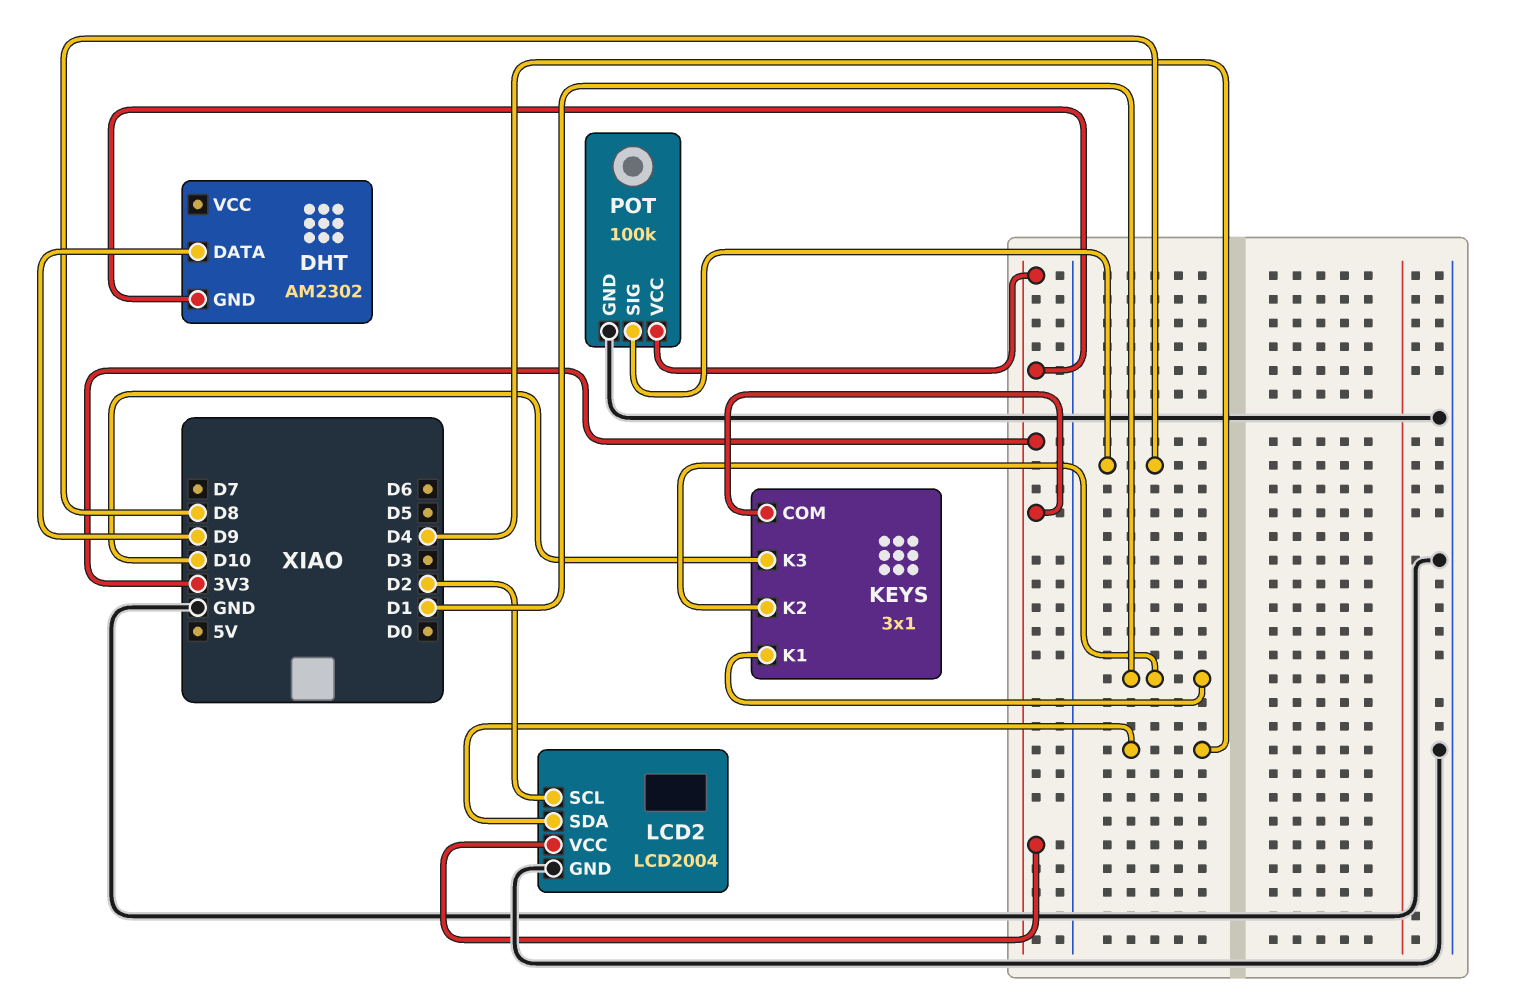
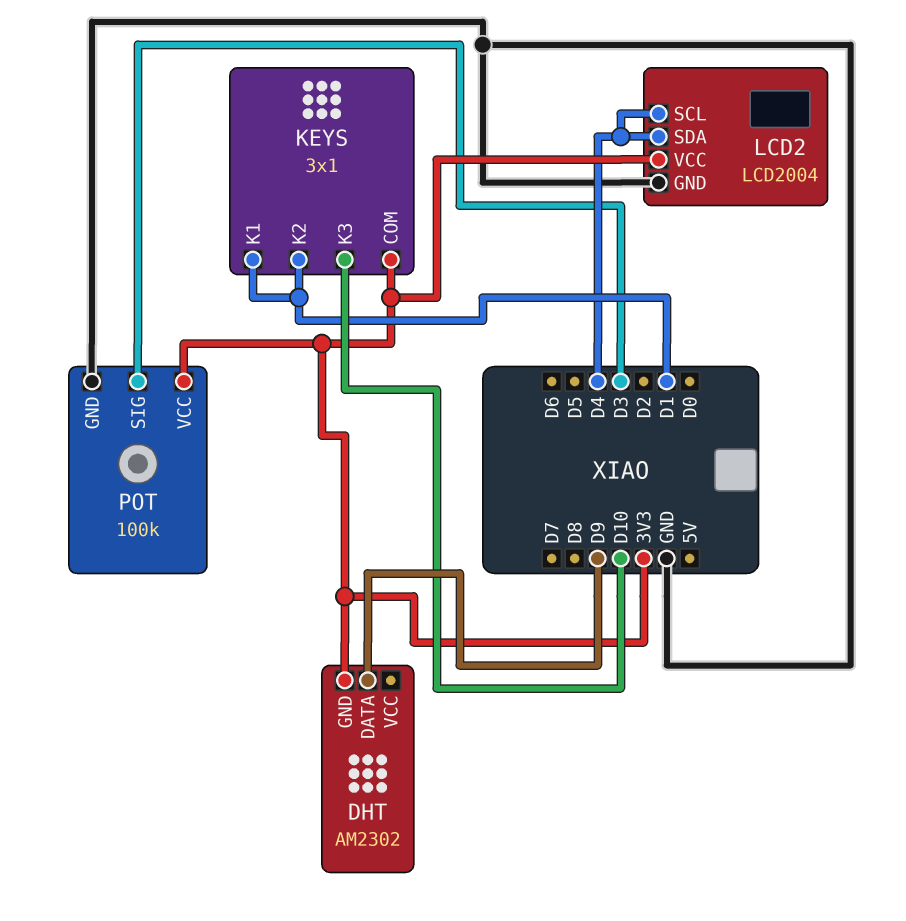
LCD2 pin SCL: D2 -> D4
POT pin SIG: D8 -> D3

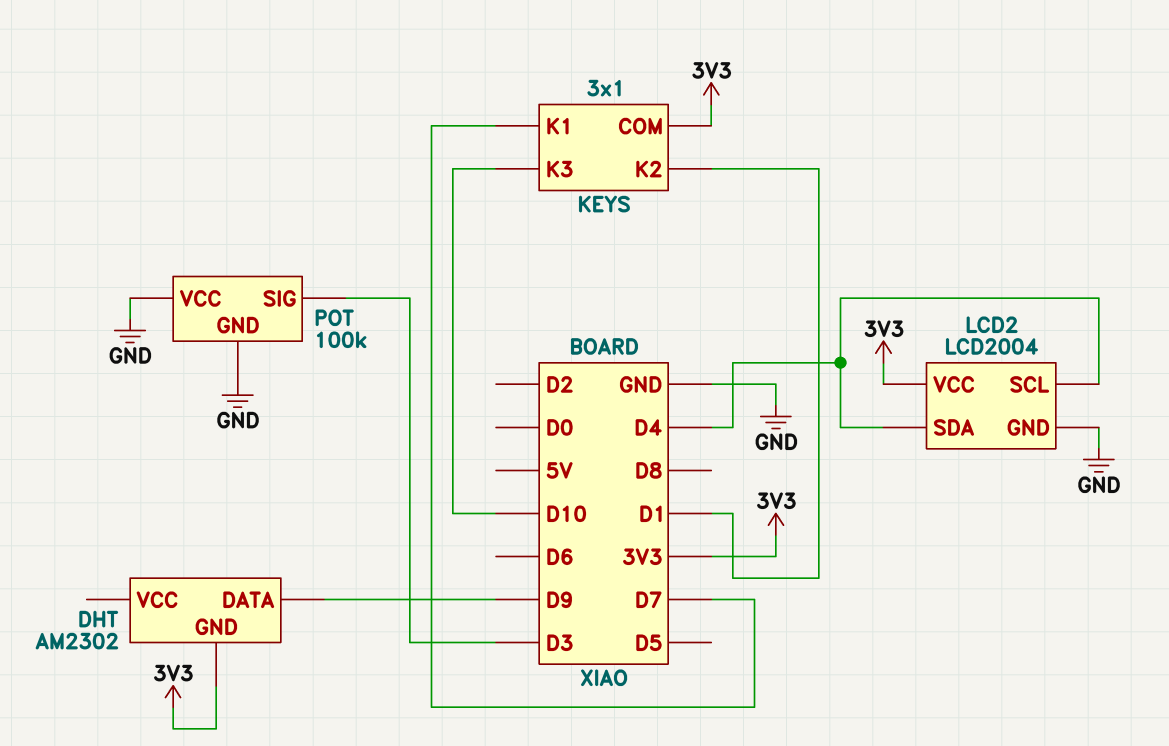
KEYS pin K1: D1 -> D7
POT pin VCC: 3V3 -> GND

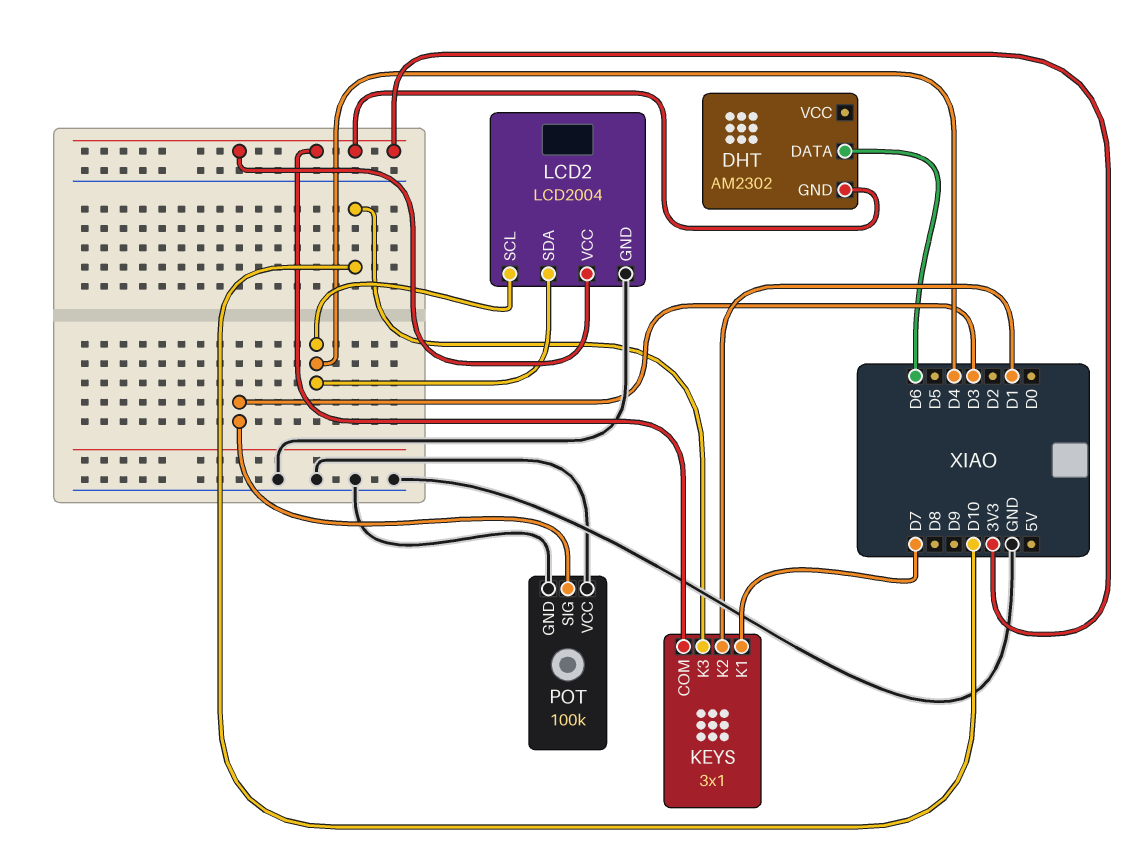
DHT pin DATA: D9 -> D6

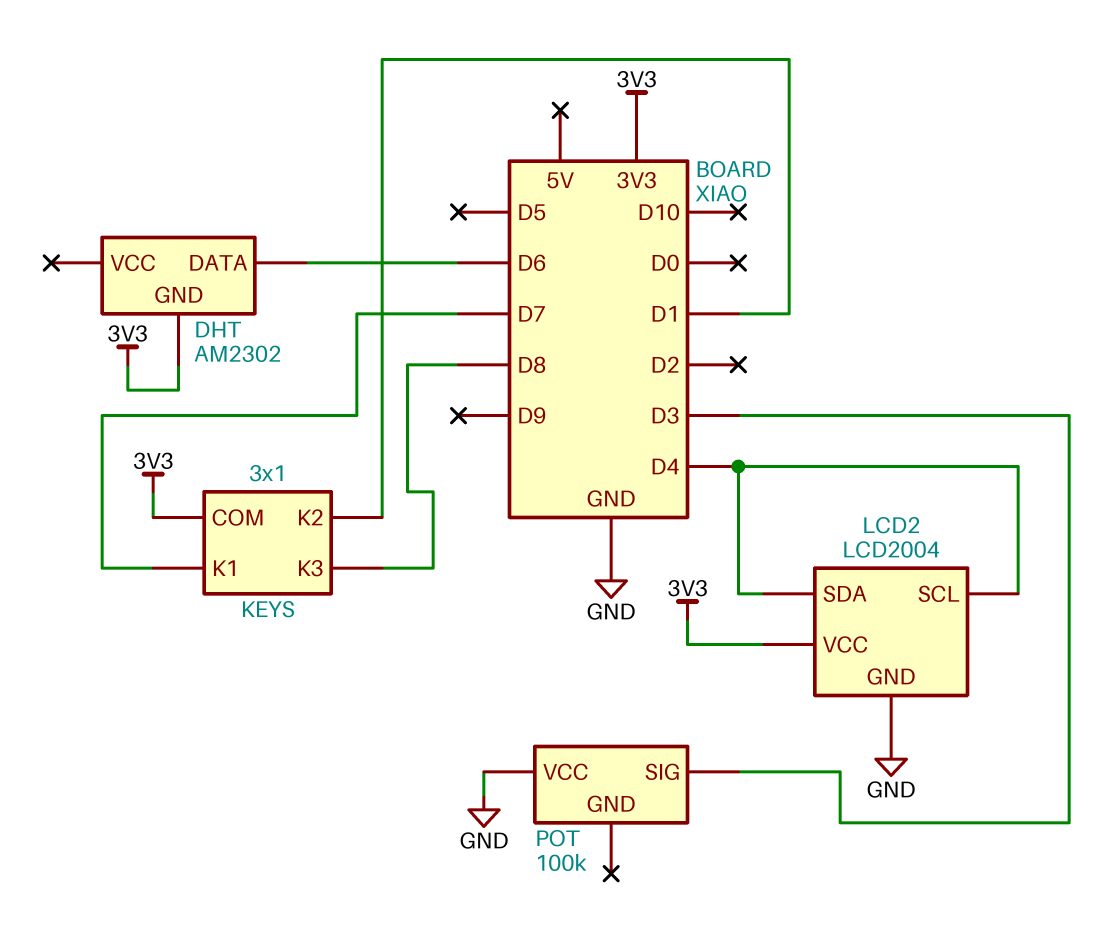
KEYS pin K3: D10 -> D8
POT pin GND: GND -> none

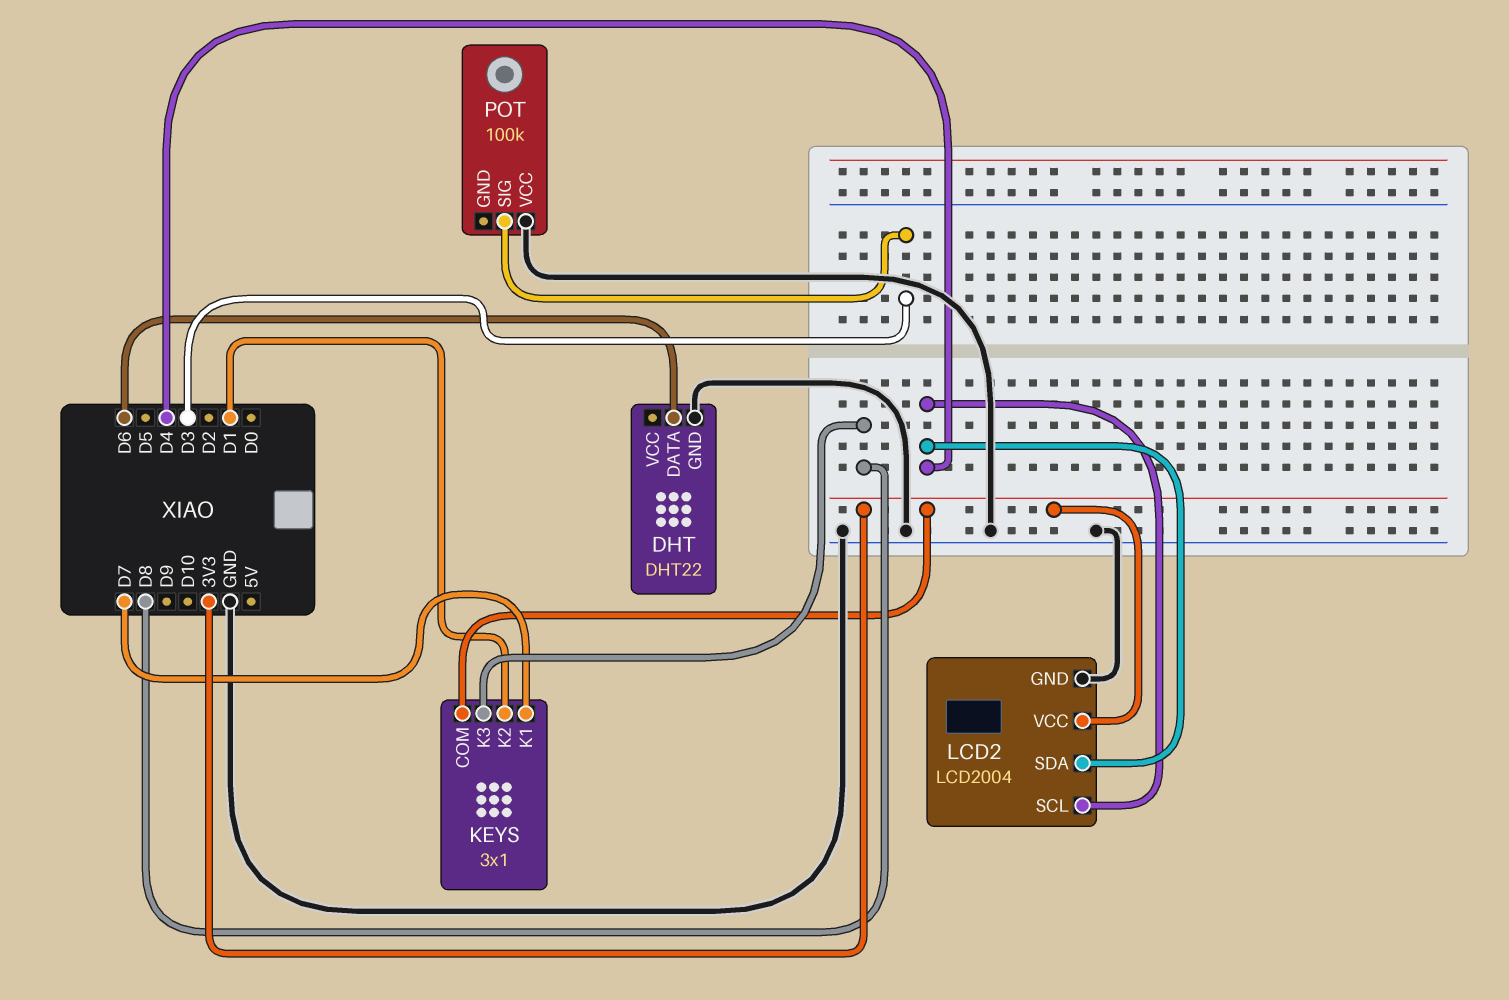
DHT: AM2302 -> DHT22
DHT pin GND: 3V3 -> GND

